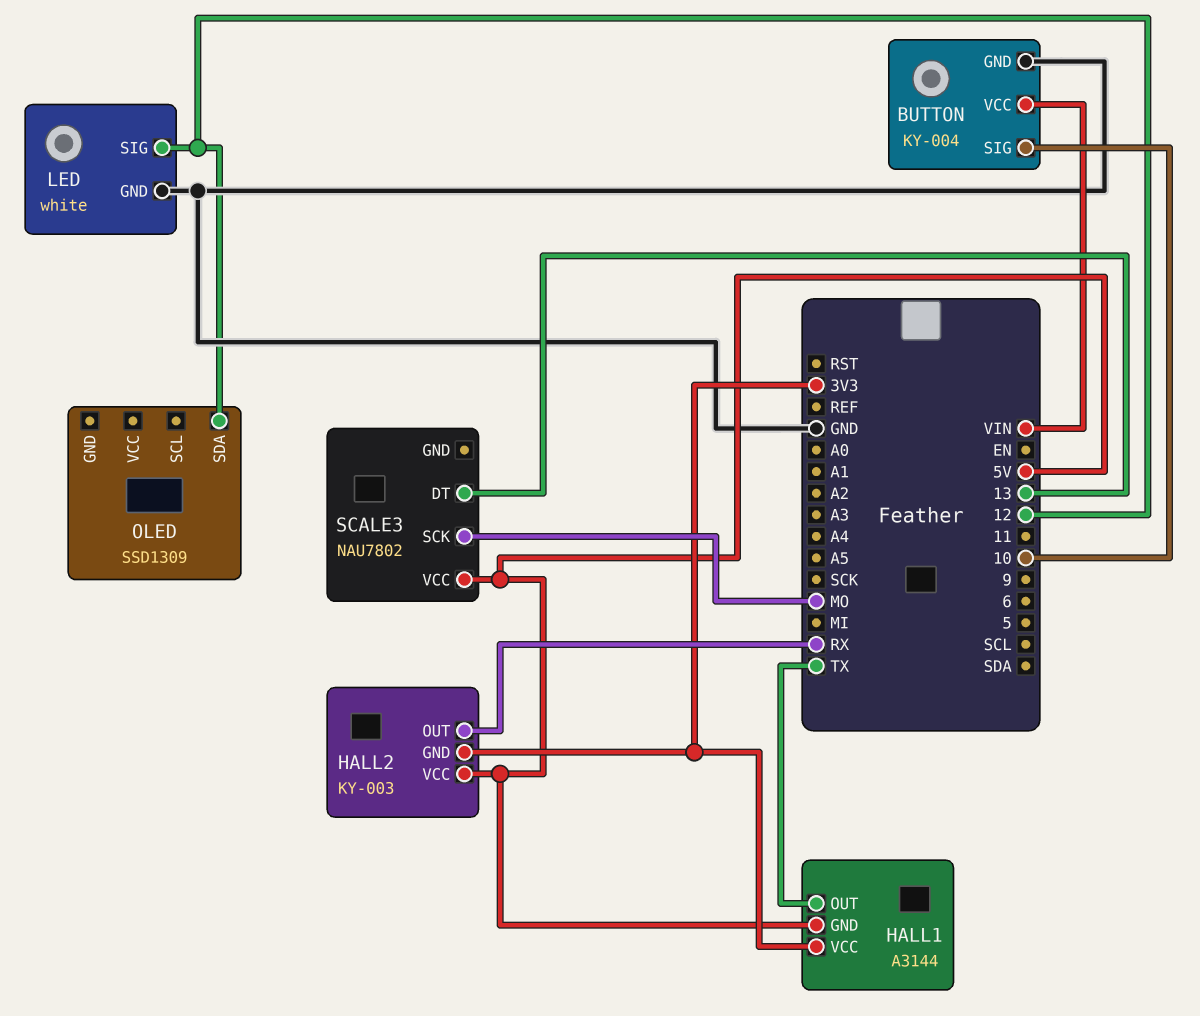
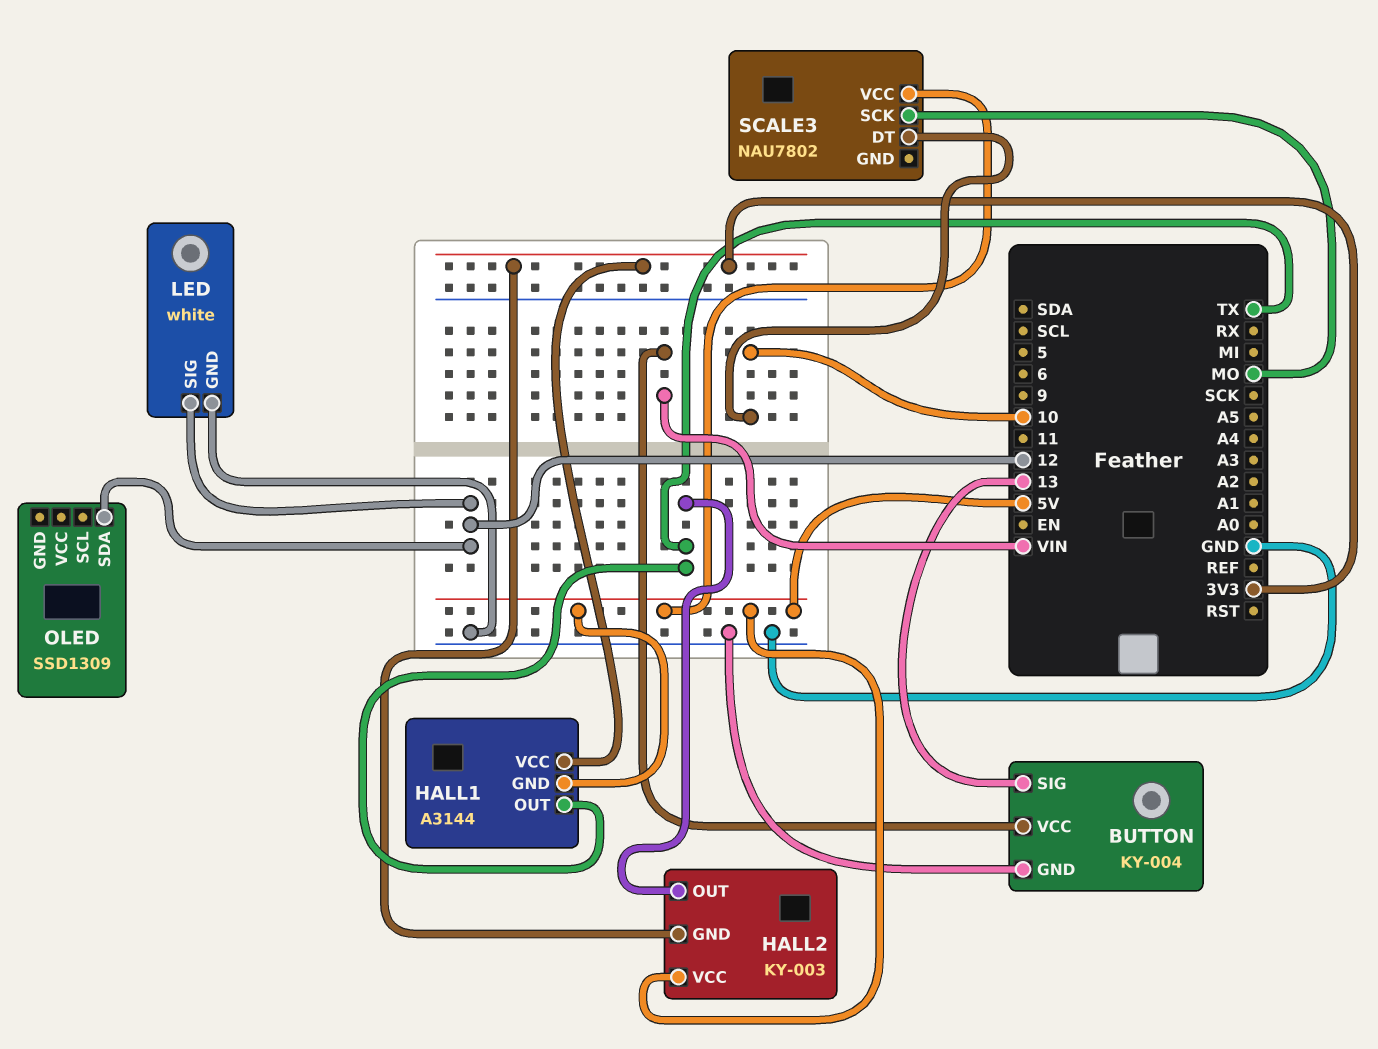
BUTTON pin SIG: 10 -> 13
HALL2 pin OUT: RX -> TX
SCALE3 pin DT: 13 -> 10

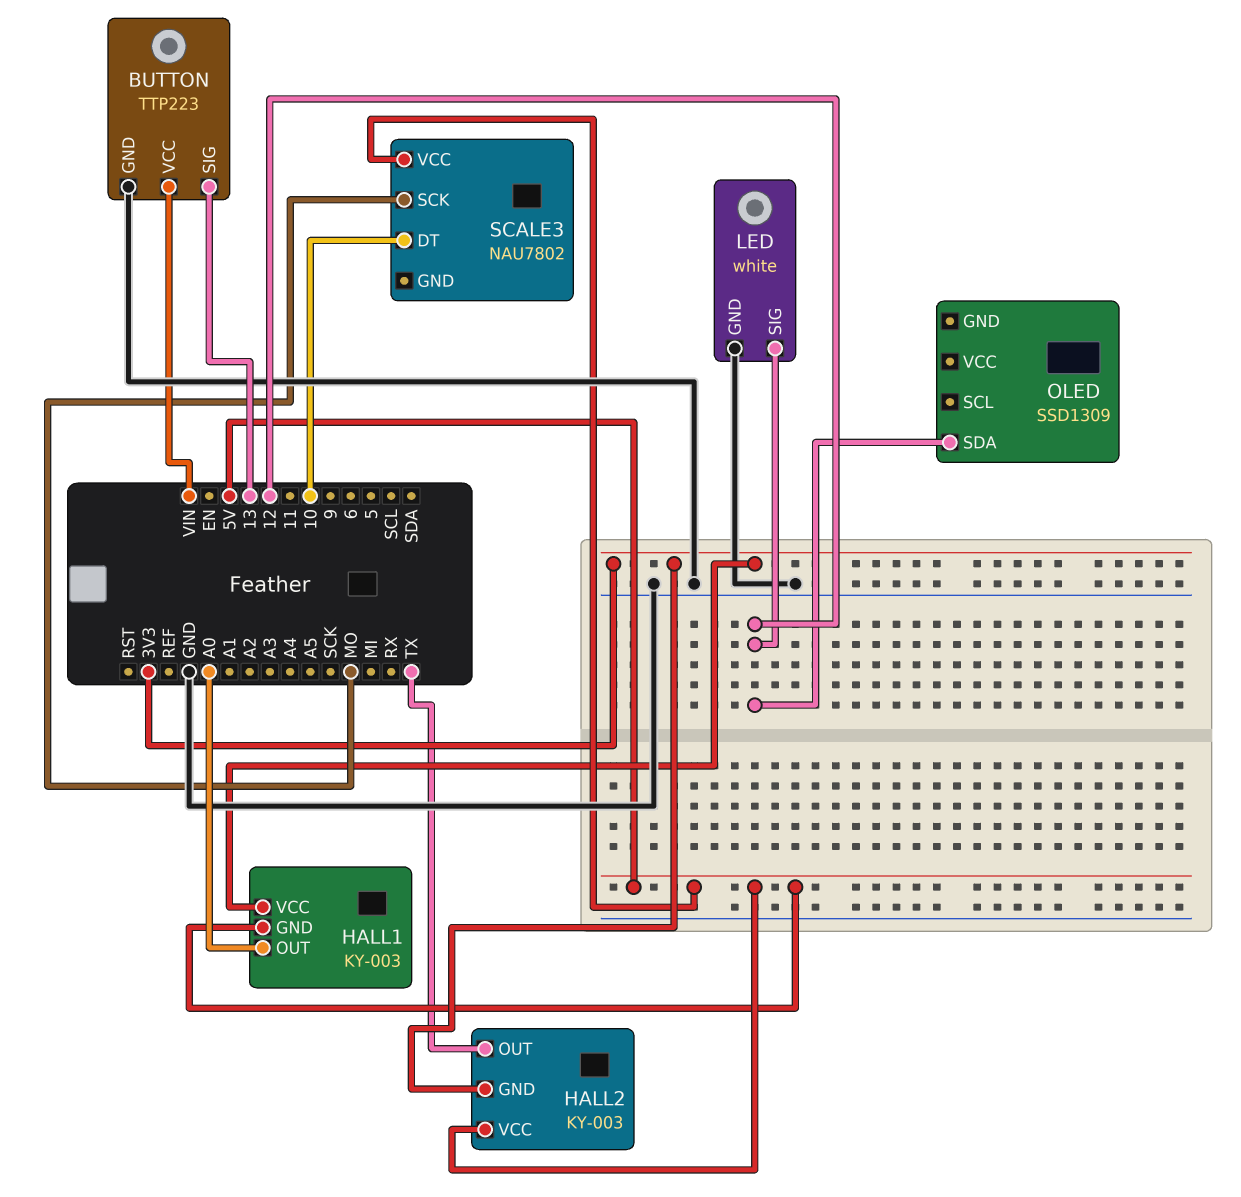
BUTTON: KY-004 -> TTP223
HALL1: A3144 -> KY-003
HALL1 pin OUT: TX -> A0

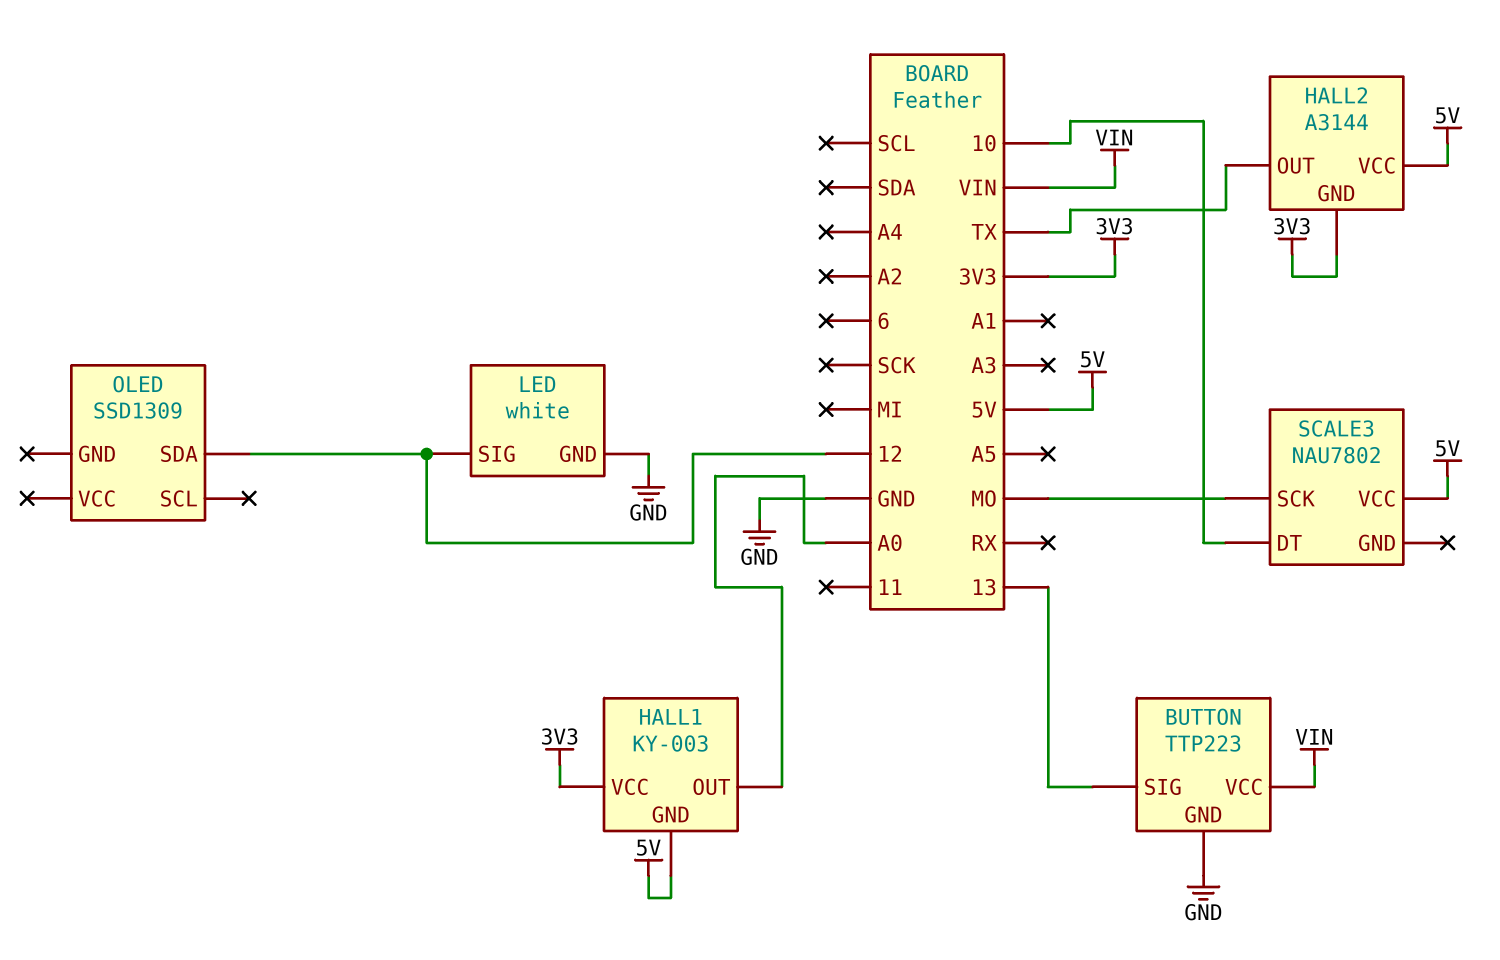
HALL2: KY-003 -> A3144

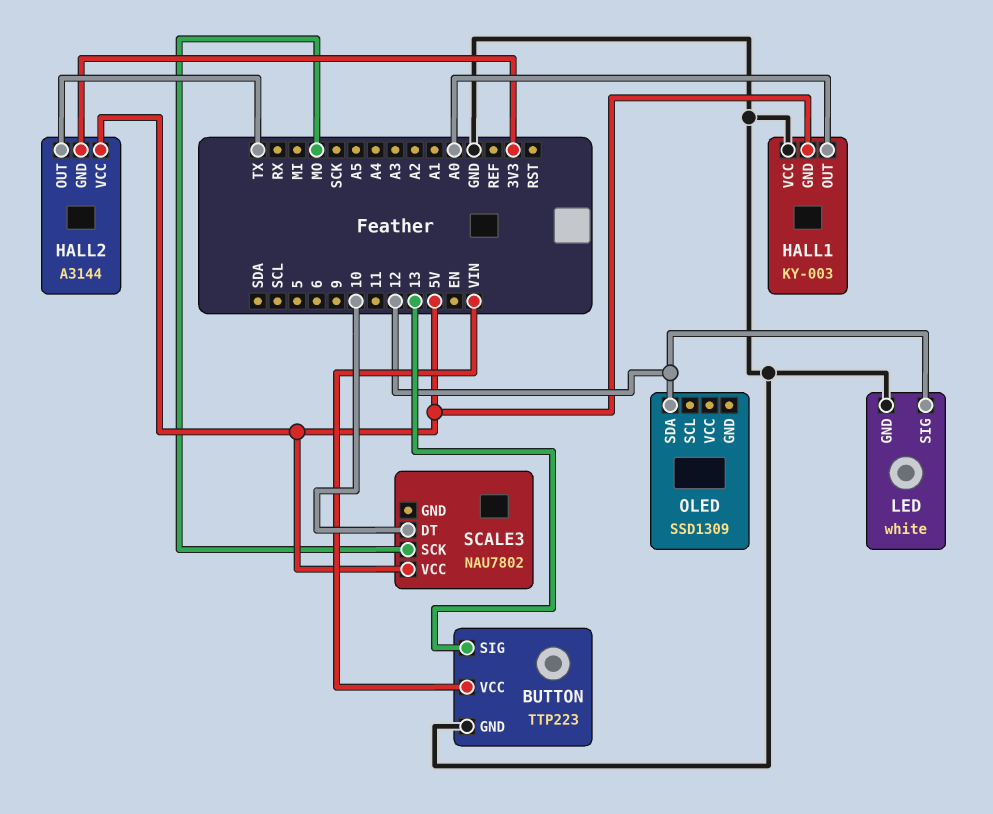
HALL1 pin VCC: 3V3 -> GND

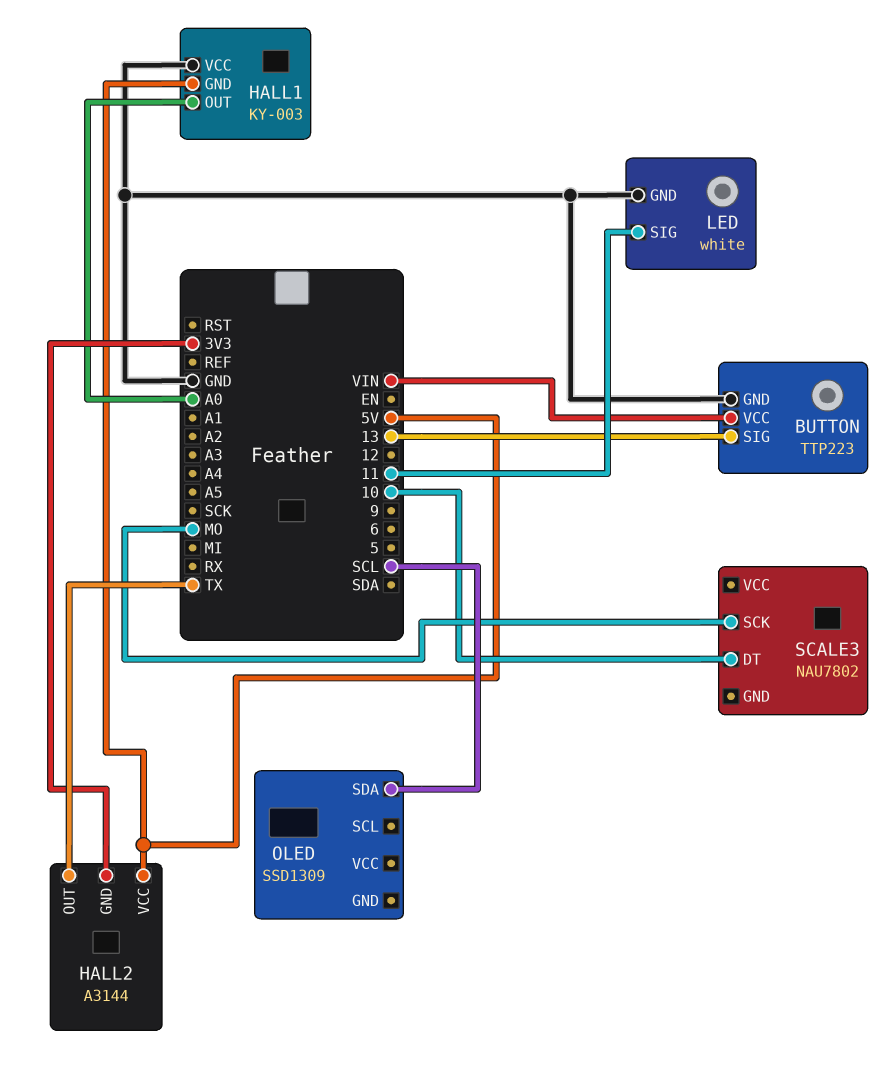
LED pin SIG: 12 -> 11
OLED pin SDA: 12 -> SCL
SCALE3 pin VCC: 5V -> none

